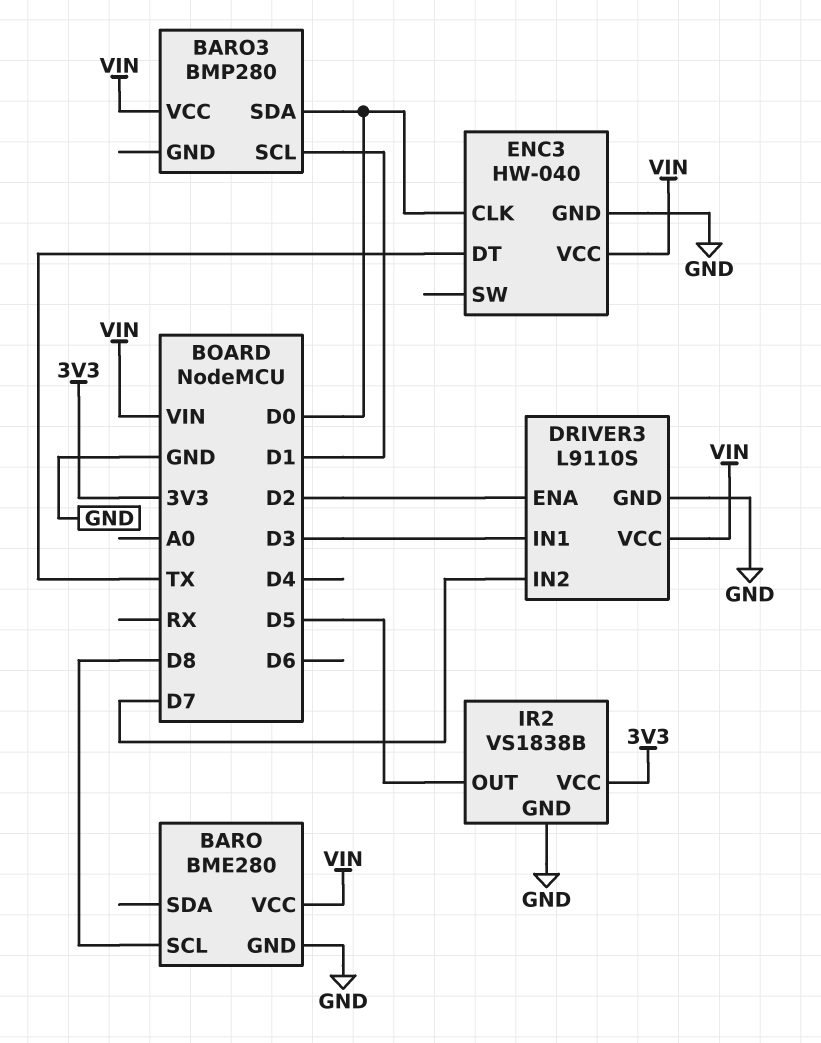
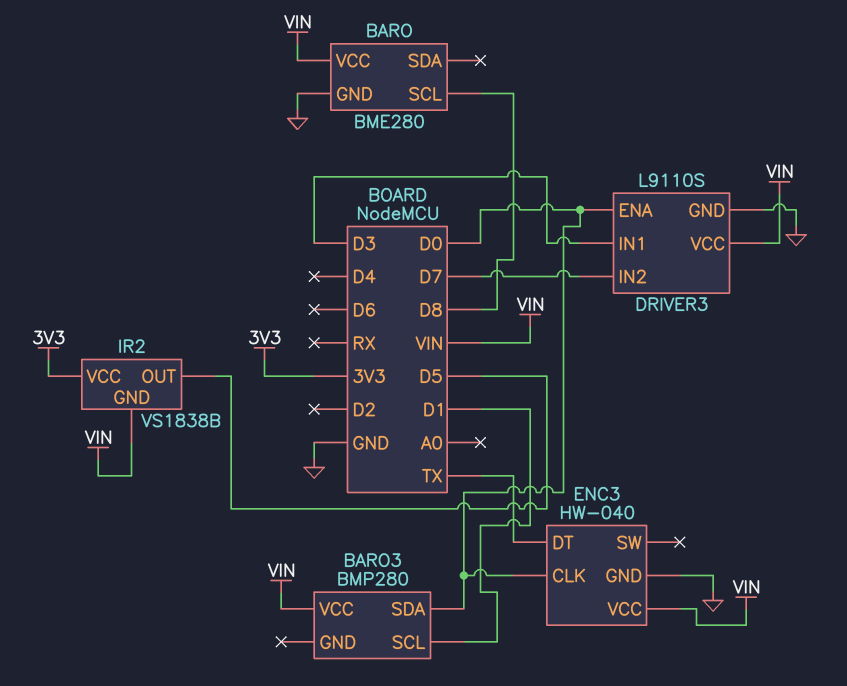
DRIVER3 pin ENA: D2 -> D0
IR2 pin GND: GND -> VIN

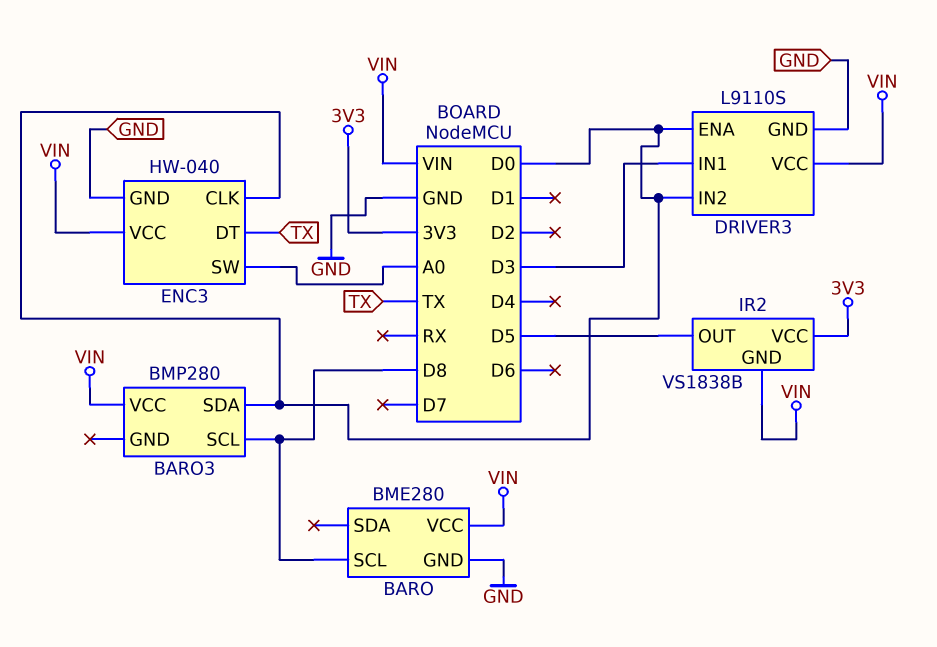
BARO3 pin SCL: D1 -> D8
DRIVER3 pin IN2: D7 -> D0
ENC3 pin SW: none -> A0

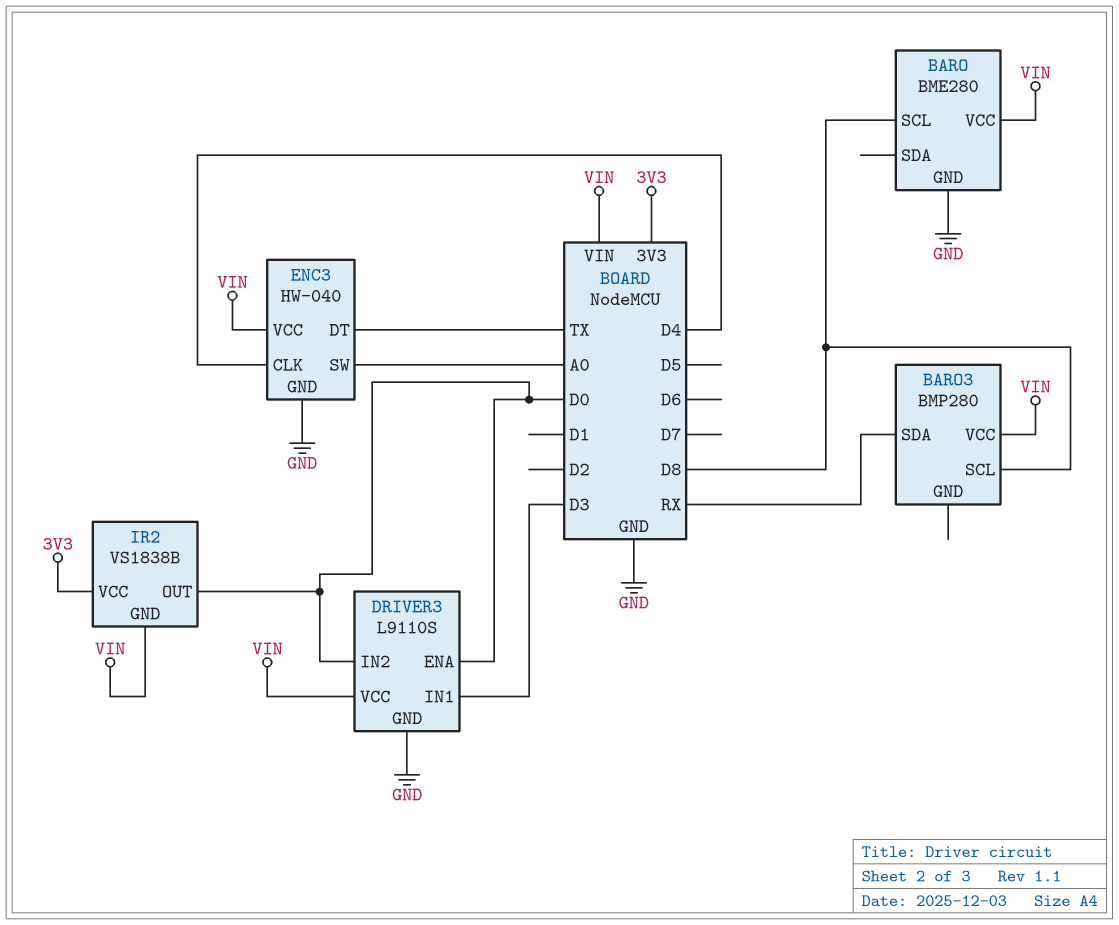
BARO3 pin SDA: D0 -> RX
ENC3 pin CLK: D0 -> D4
IR2 pin OUT: D5 -> D0

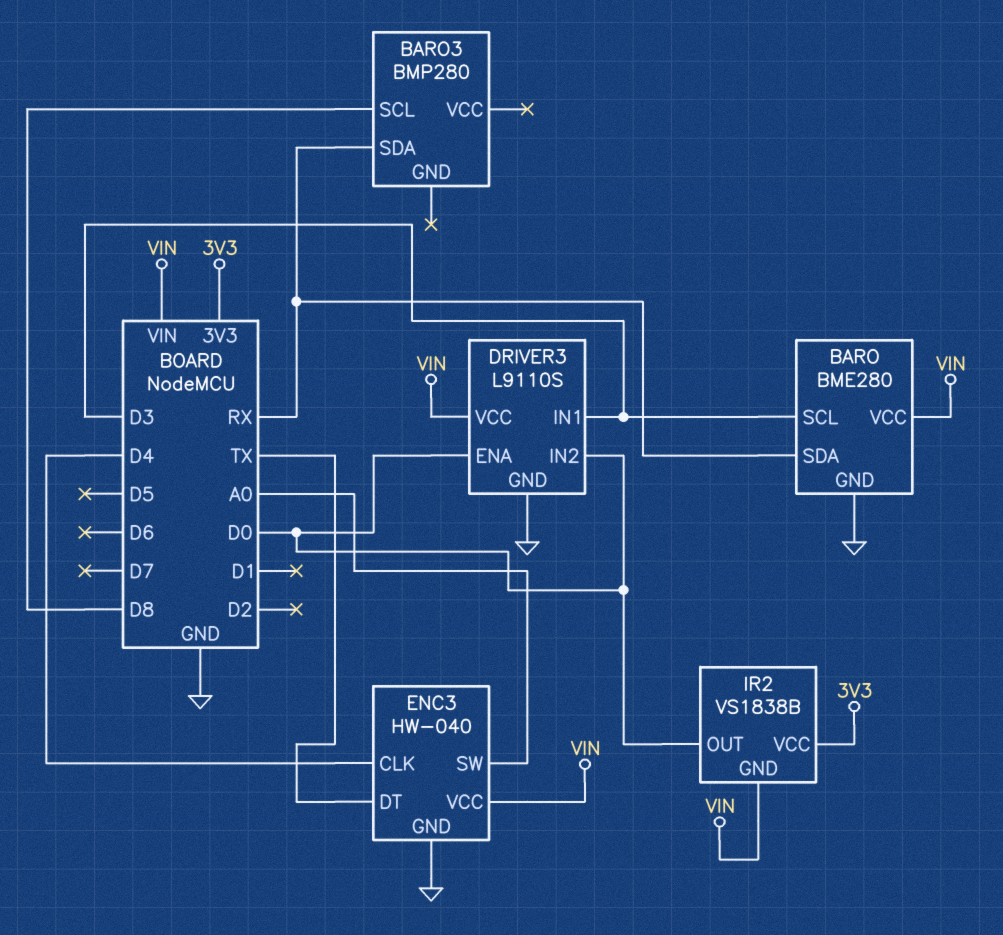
BARO pin SCL: D8 -> D3
BARO pin SDA: none -> RX
BARO3 pin VCC: VIN -> none

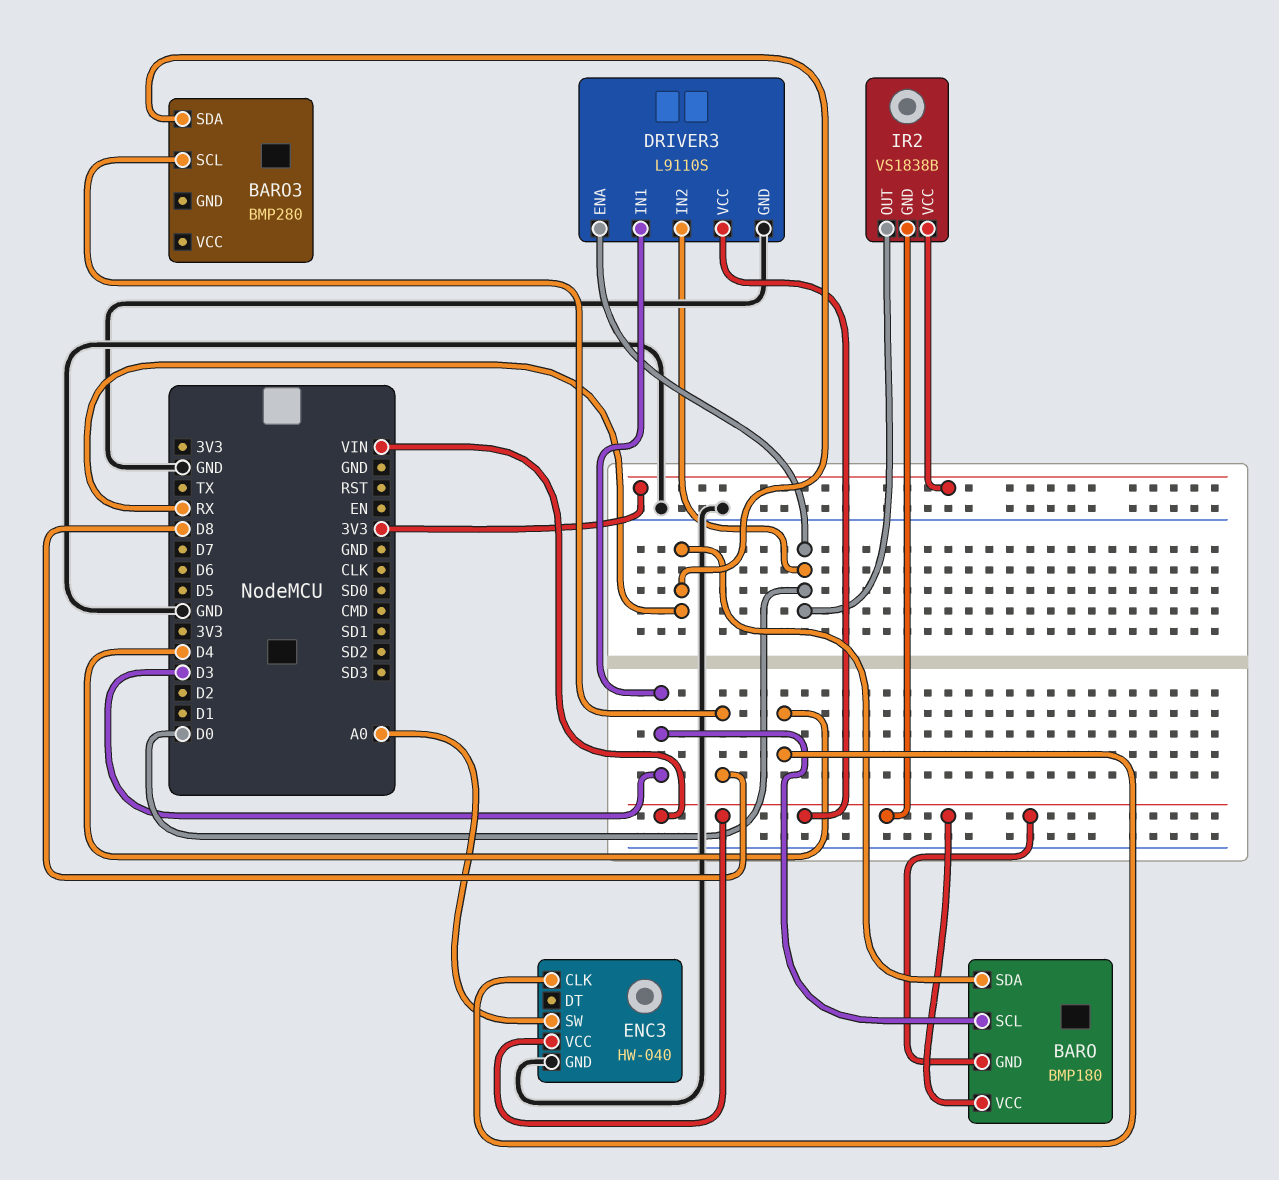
BARO: BME280 -> BMP180
BARO pin GND: GND -> VIN
ENC3 pin DT: TX -> none

